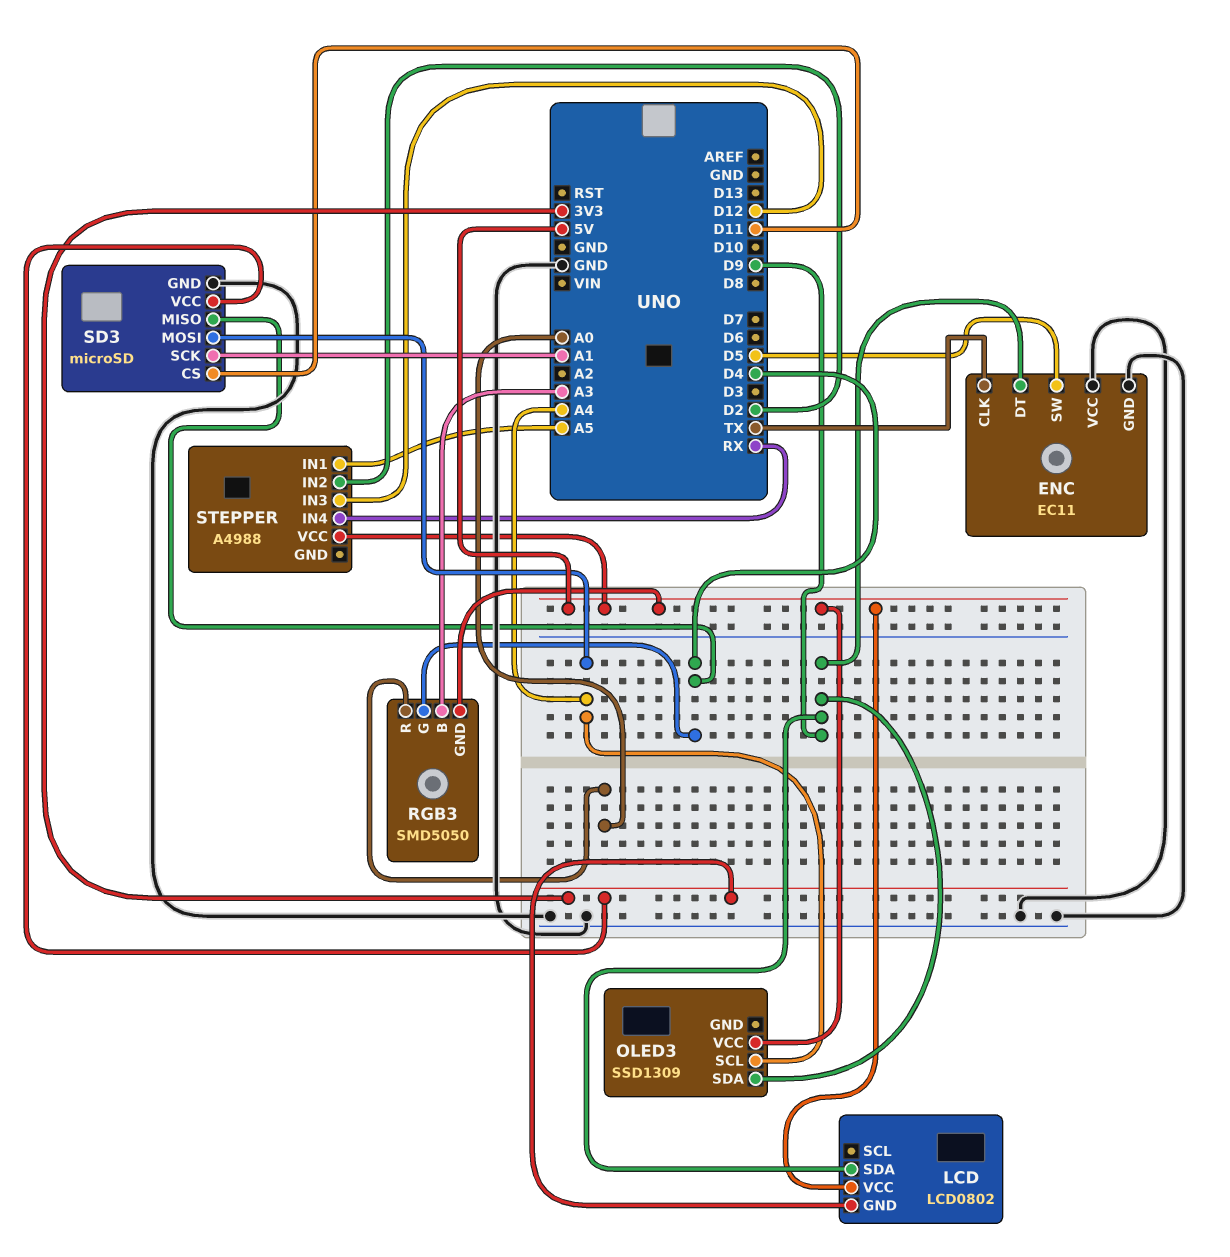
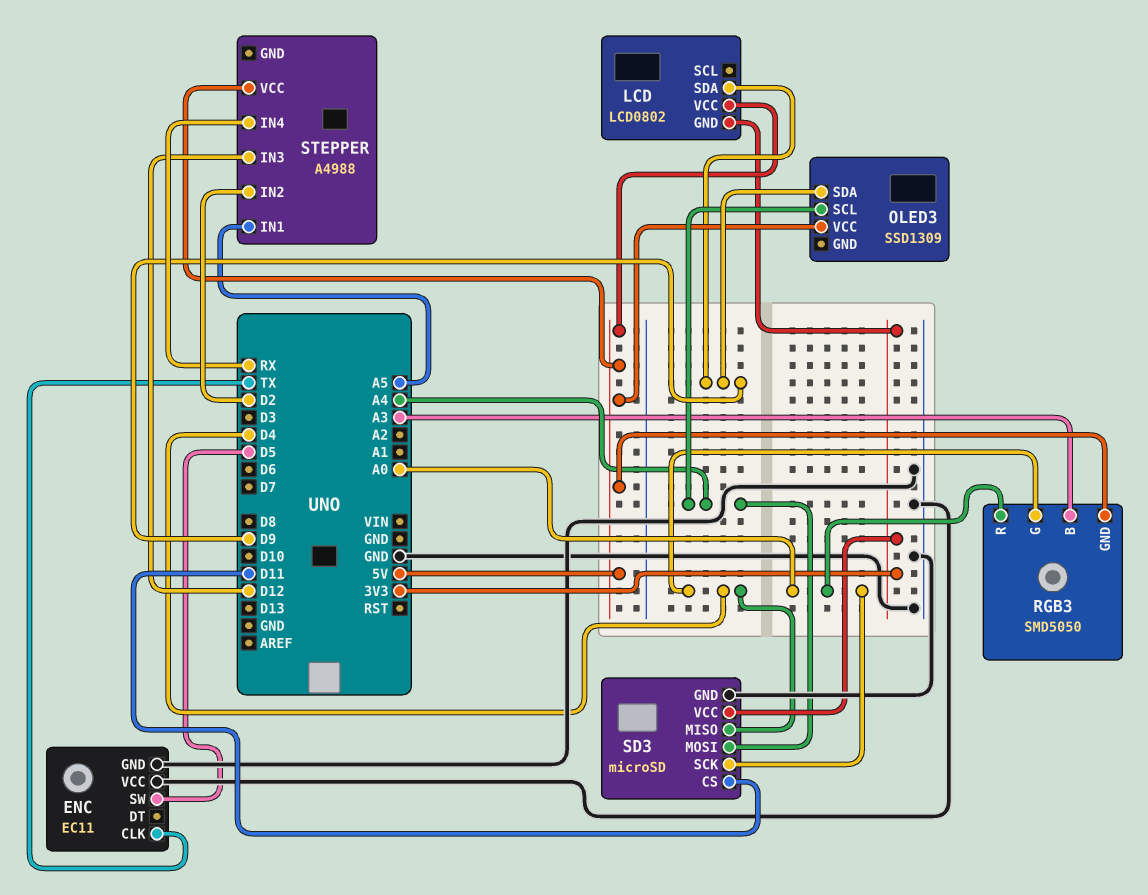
ENC pin DT: D9 -> none
SD3 pin SCK: A1 -> A0

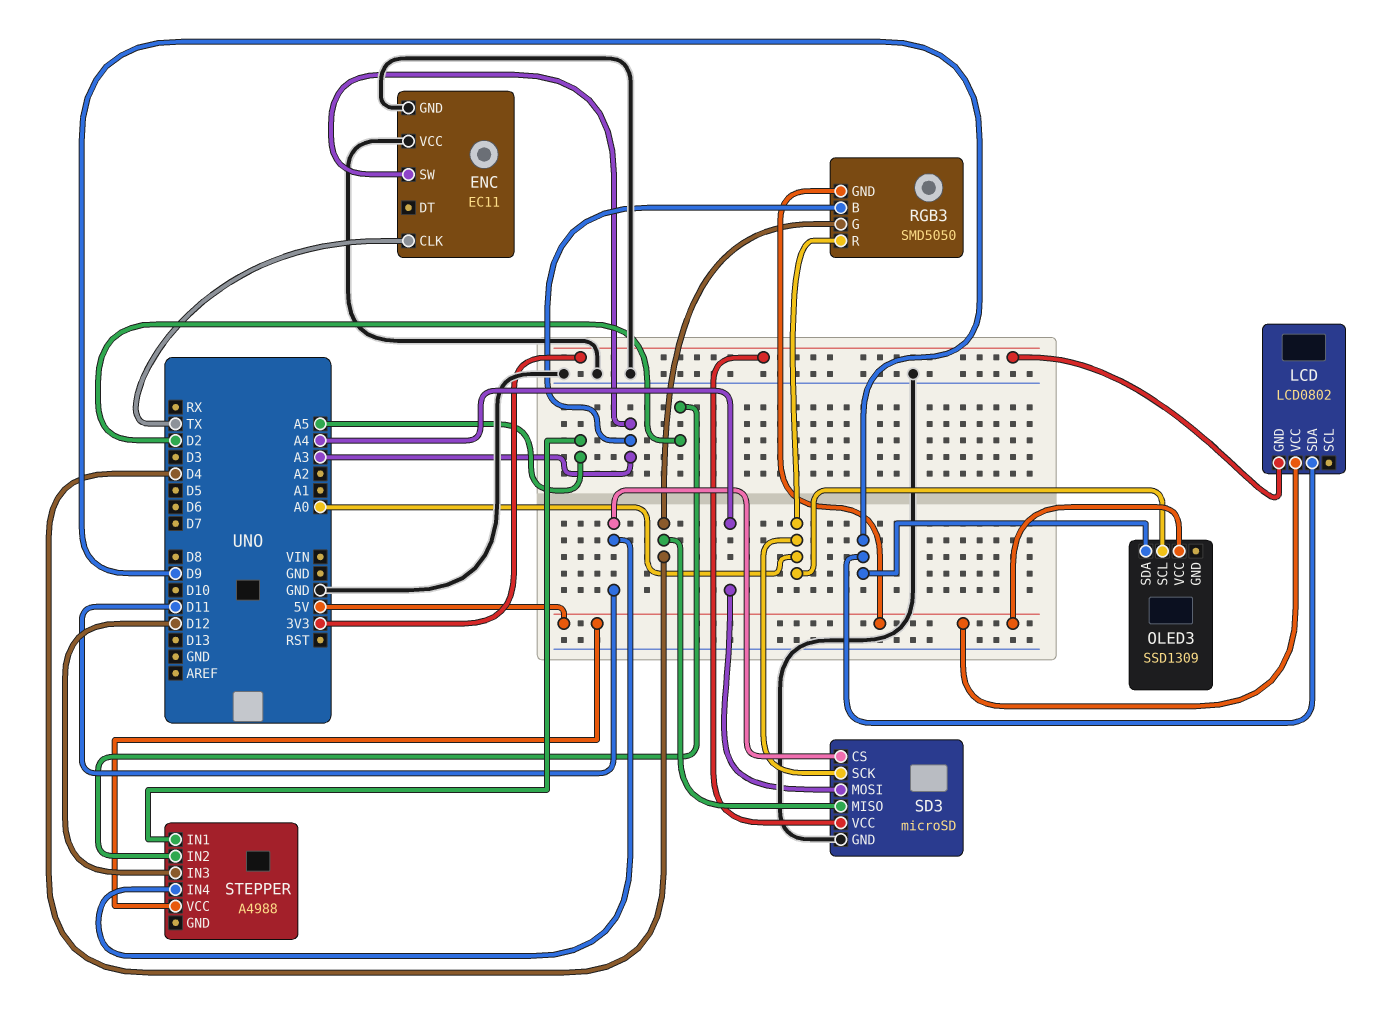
ENC pin SW: D5 -> A3
OLED3 pin SCL: A4 -> A0
STEPPER pin IN4: RX -> D11

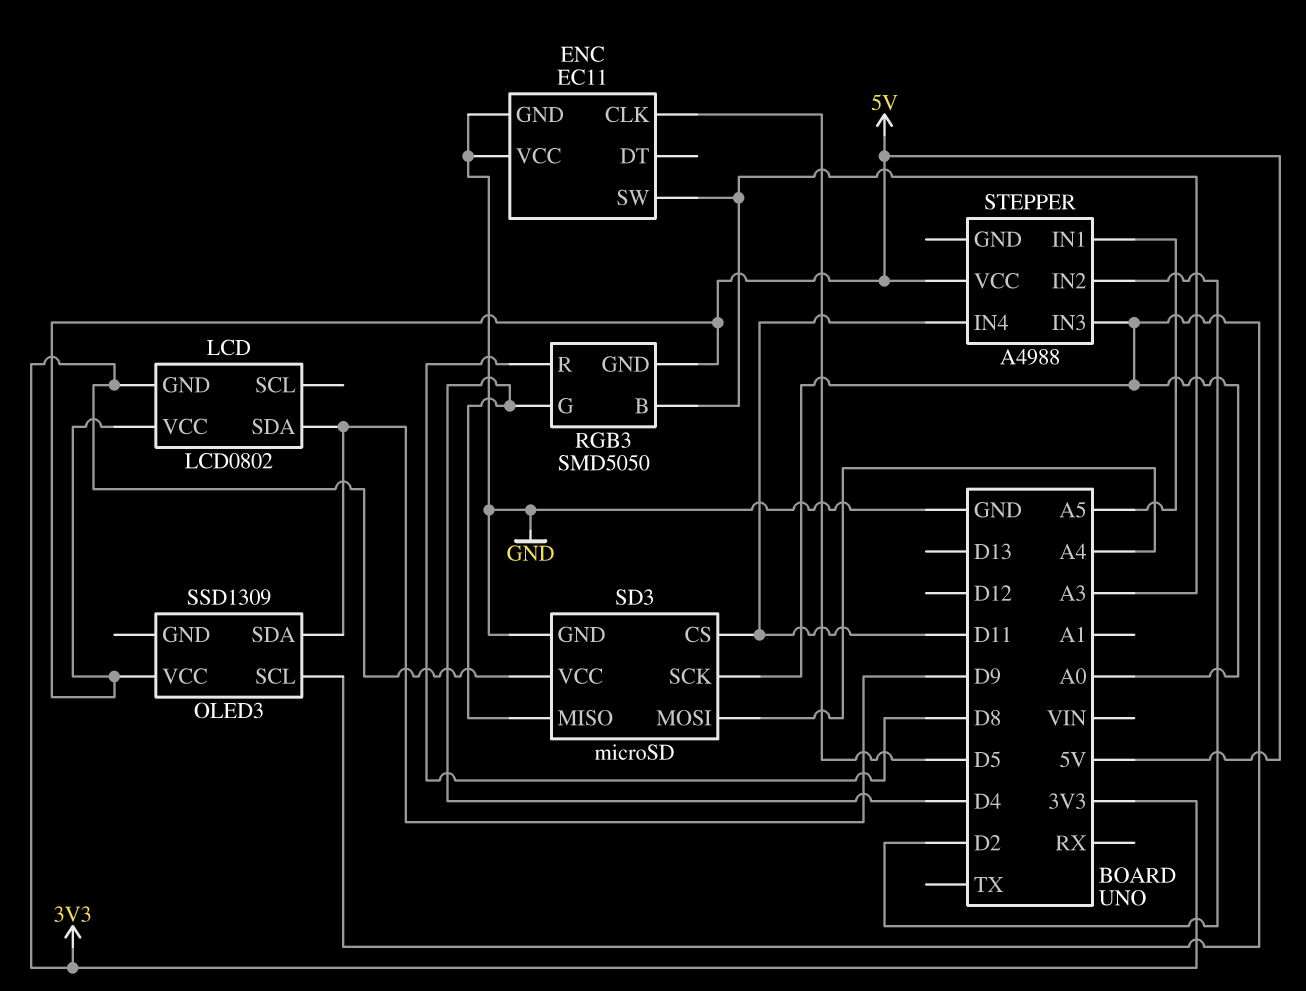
ENC pin CLK: TX -> D5
RGB3 pin R: A0 -> D8
STEPPER pin IN3: D12 -> A0

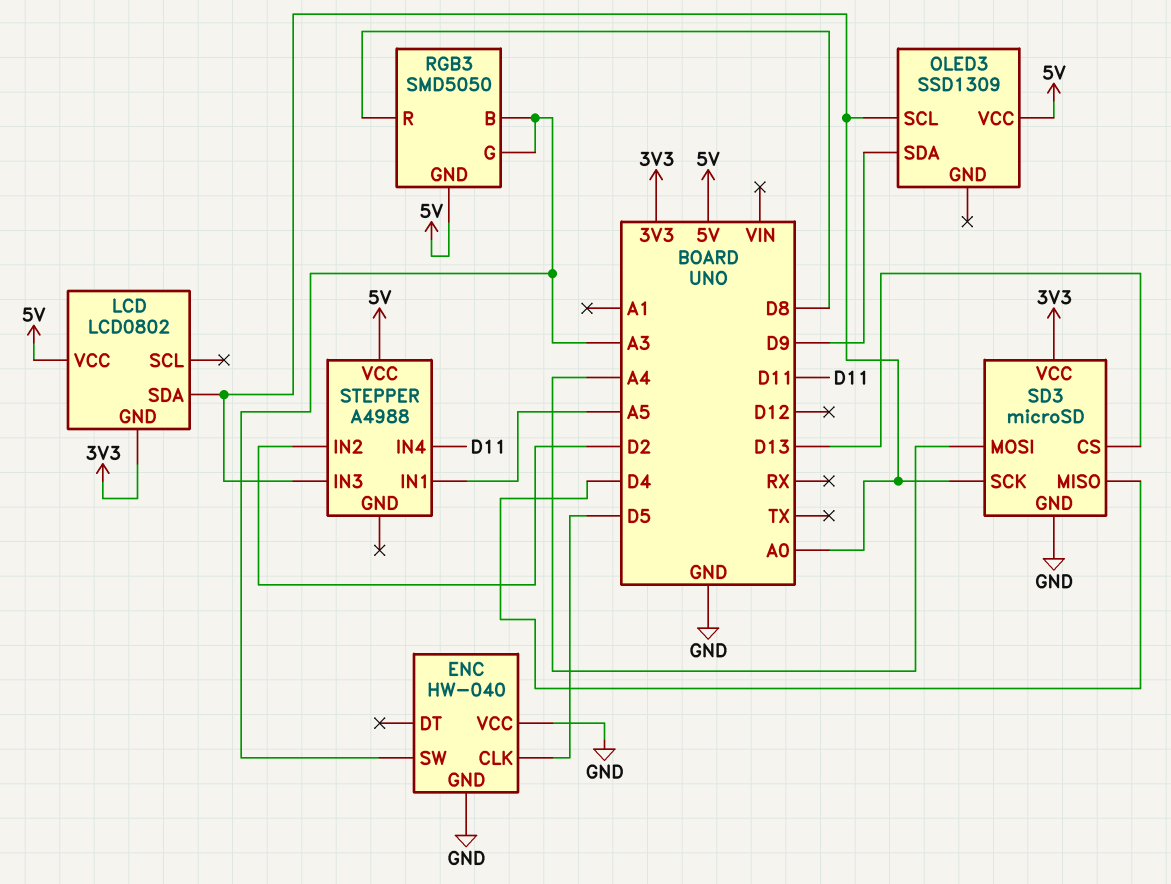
ENC: EC11 -> HW-040
LCD pin SDA: D9 -> A0
RGB3 pin G: D4 -> A3
SD3 pin CS: D11 -> D13

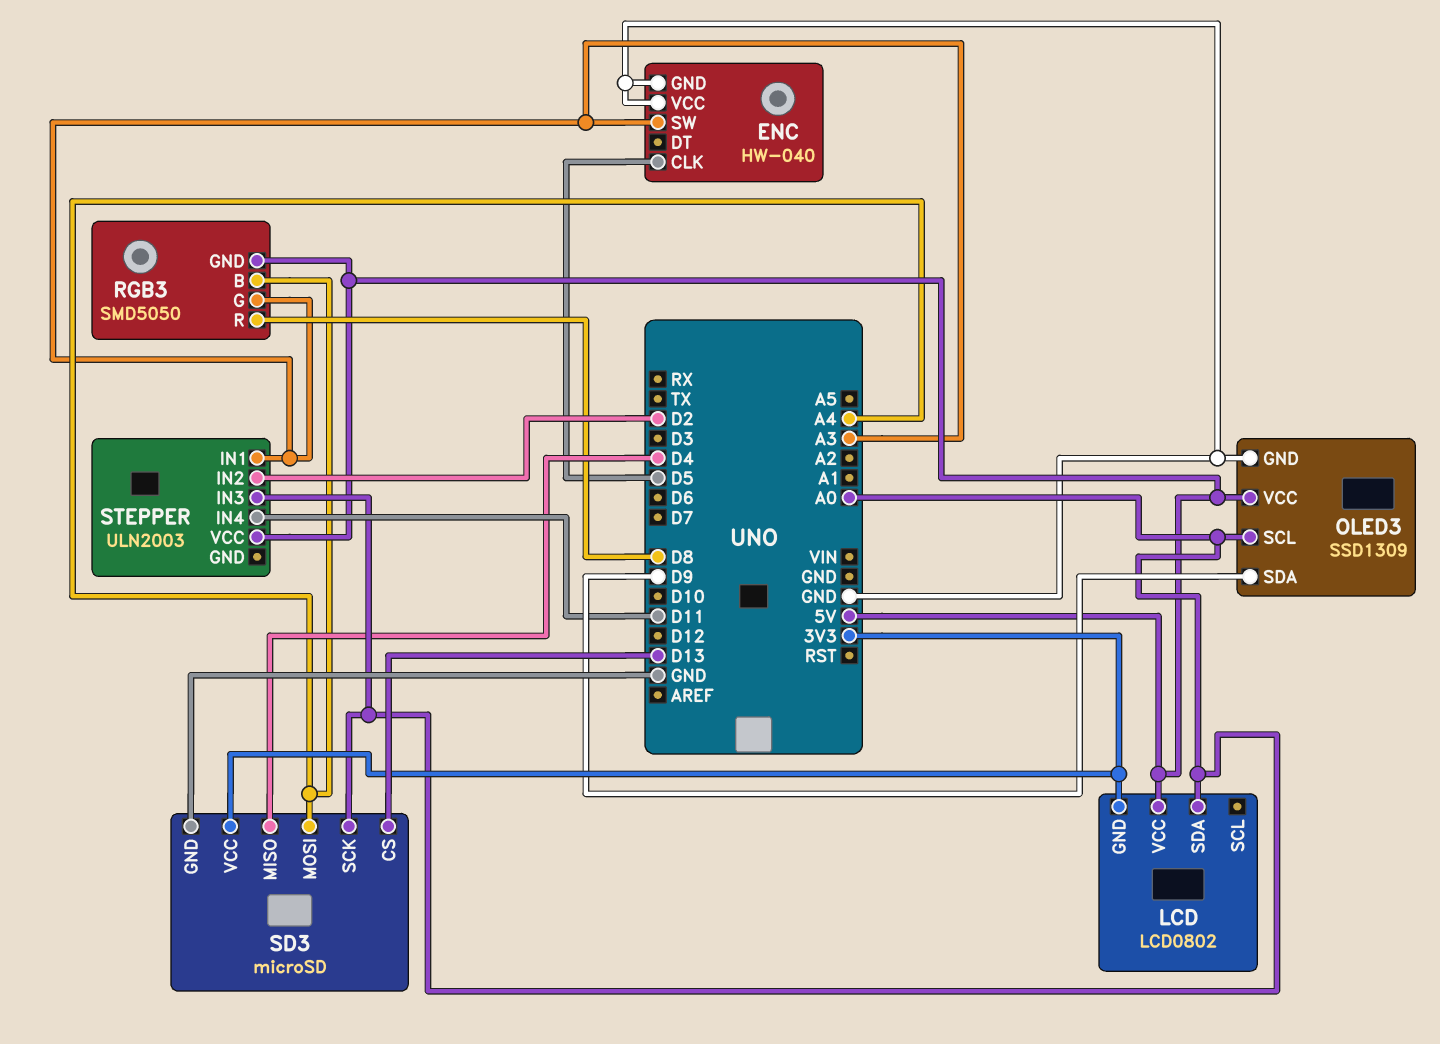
OLED3 pin GND: none -> GND
RGB3 pin B: A3 -> A4
STEPPER: A4988 -> ULN2003
STEPPER pin IN1: A5 -> A3

